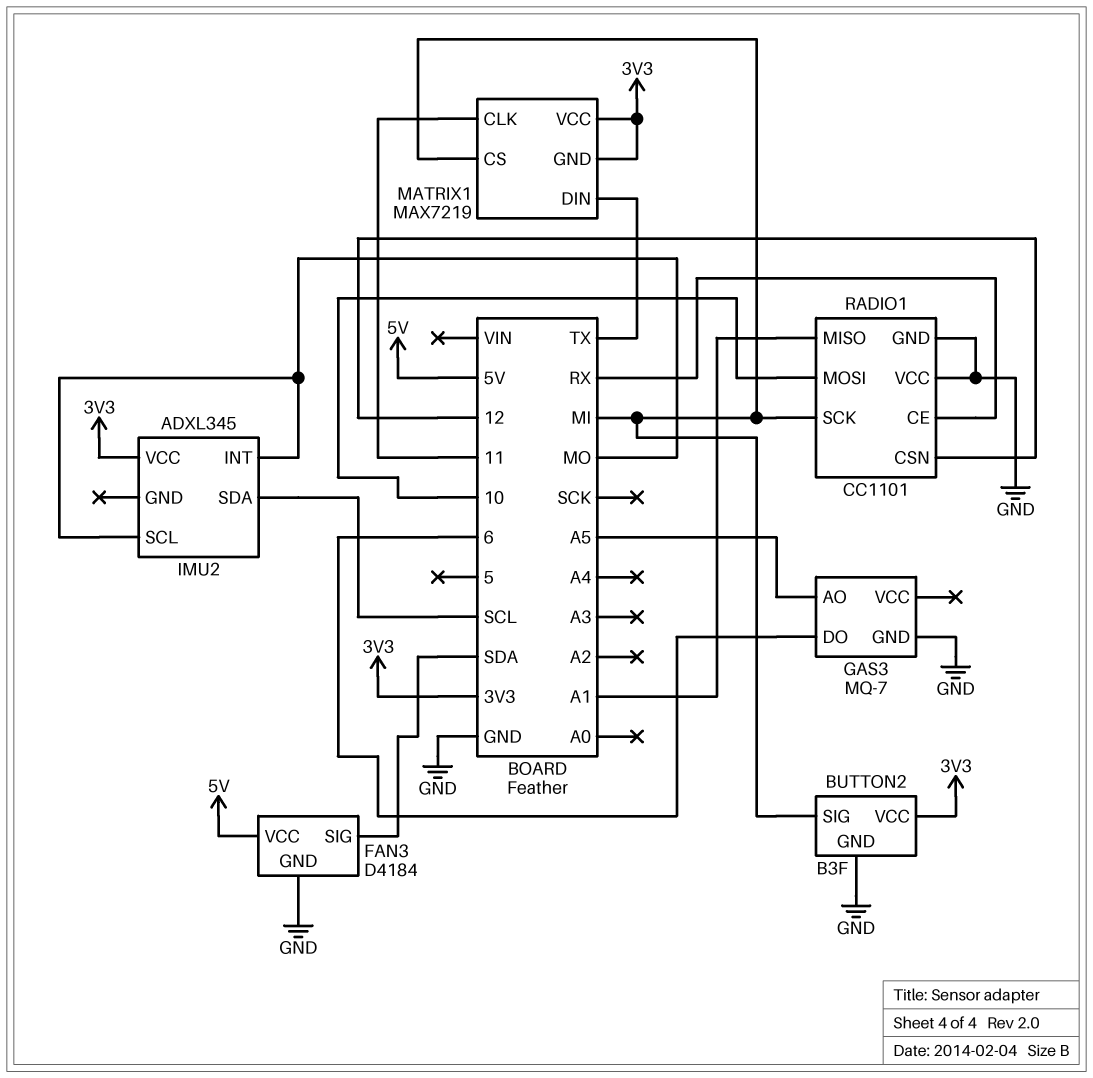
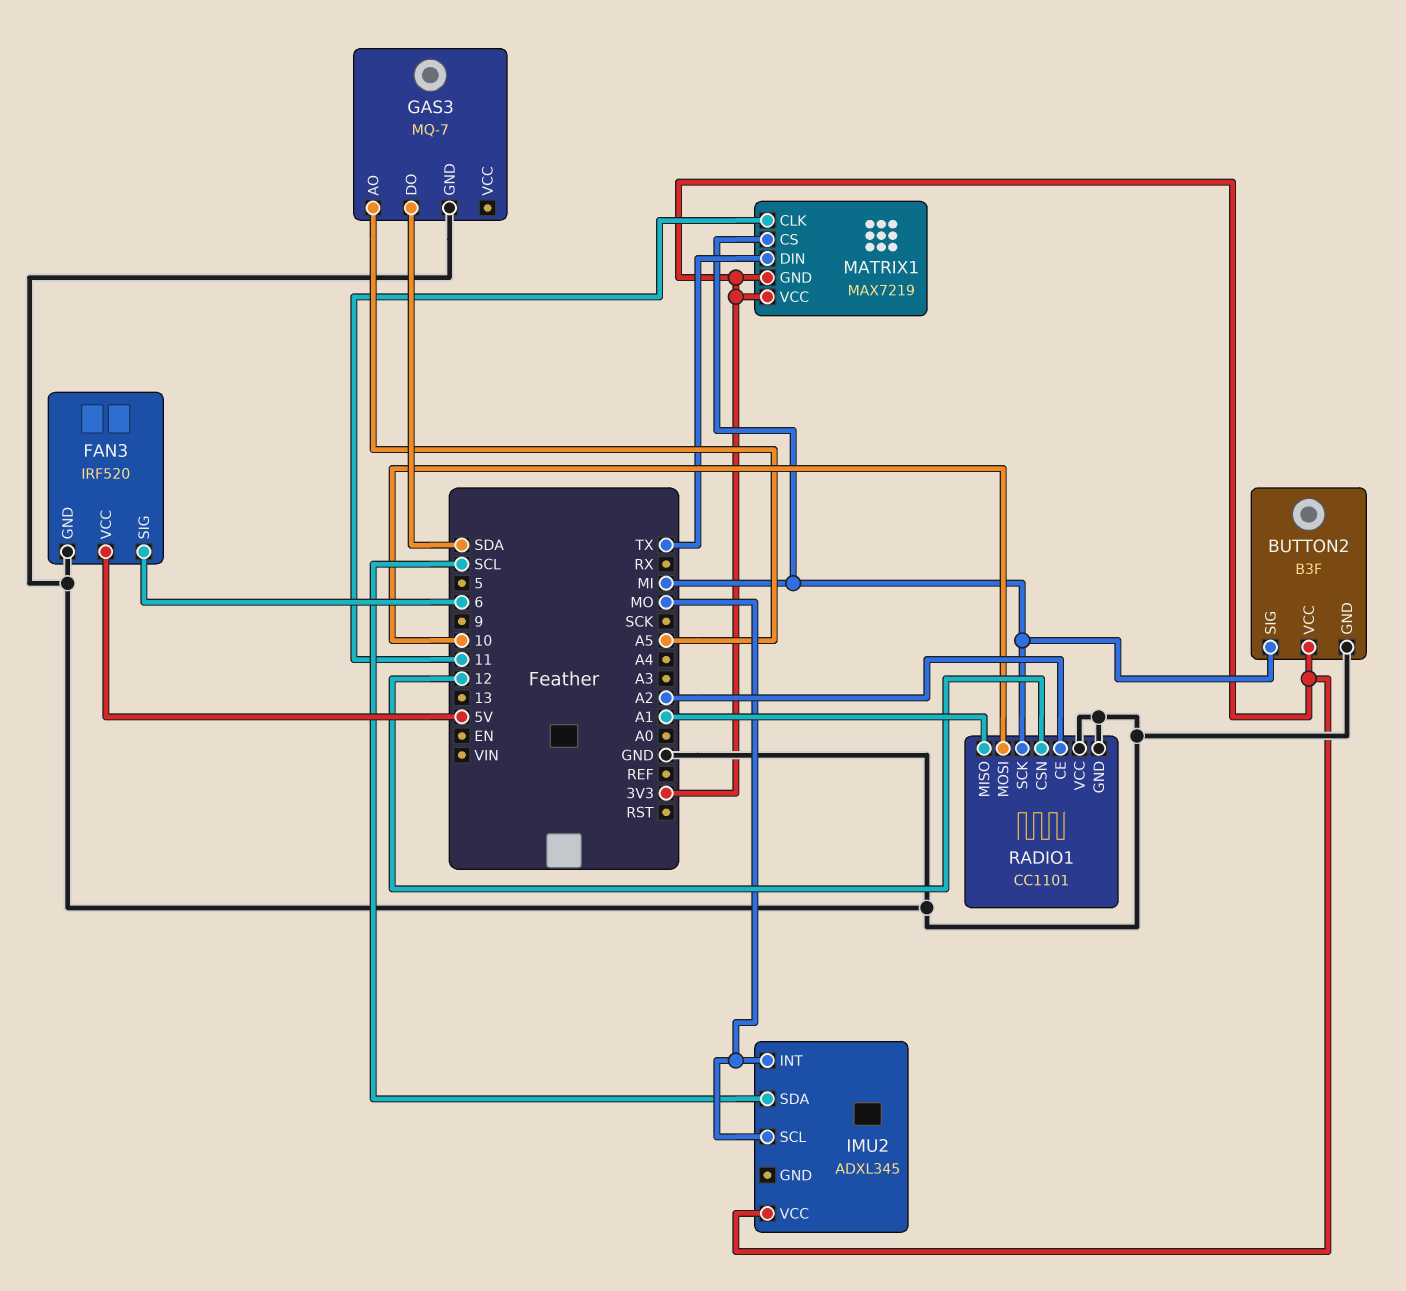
FAN3: D4184 -> IRF520
FAN3 pin SIG: SDA -> 6
GAS3 pin DO: 6 -> SDA
RADIO1 pin CE: RX -> A2

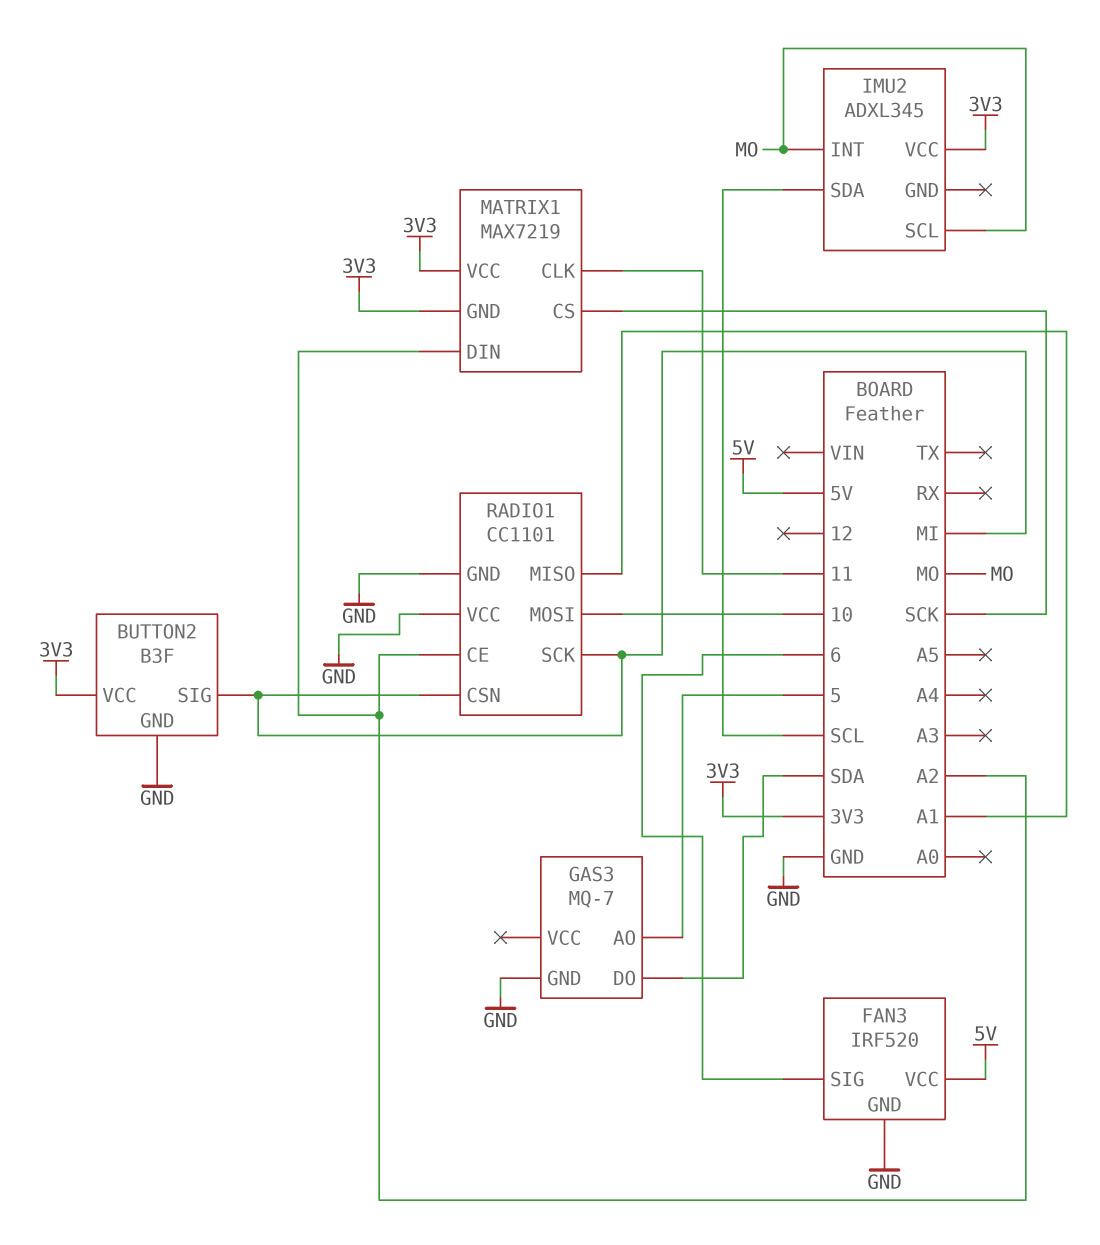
GAS3 pin AO: A5 -> 5
MATRIX1 pin CS: MI -> SCK
MATRIX1 pin DIN: TX -> A2
RADIO1 pin CSN: 12 -> MI

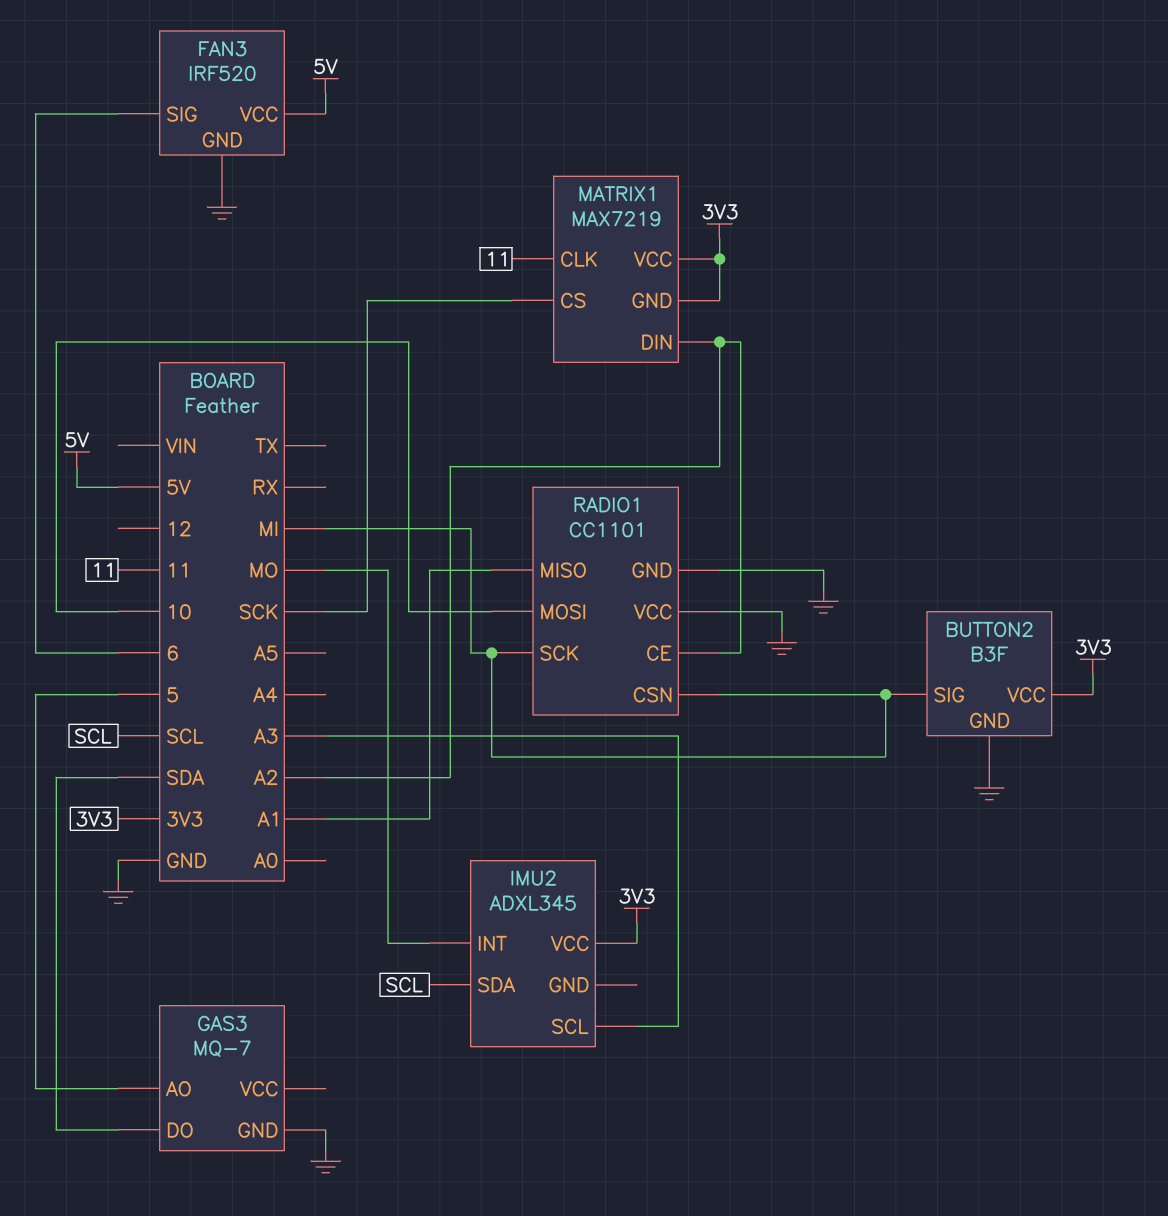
IMU2 pin SCL: MO -> A3

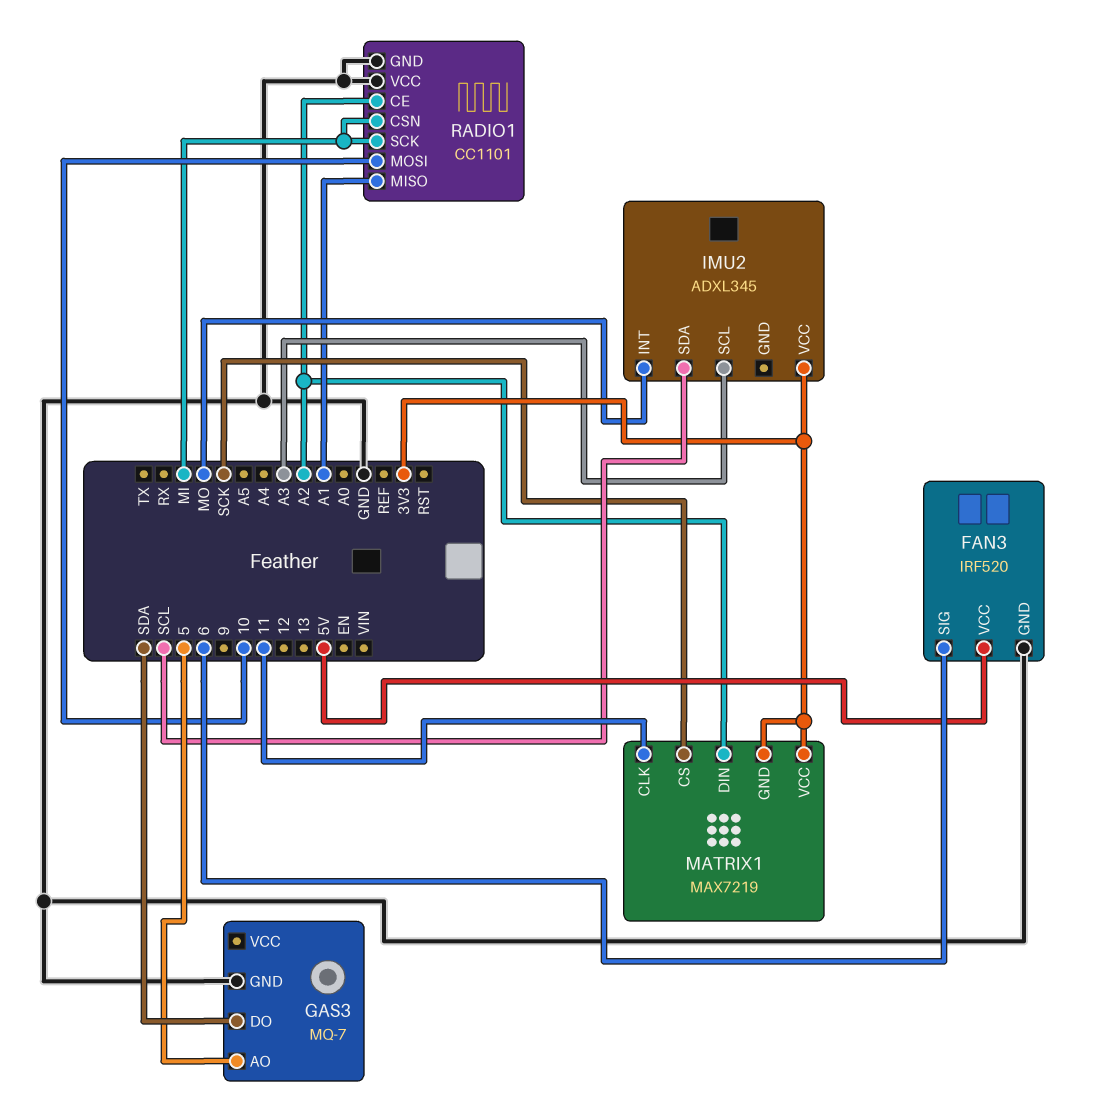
BUTTON2: B3F -> none
BUTTON2 pin GND: GND -> none
BUTTON2 pin SIG: MI -> none
BUTTON2 pin VCC: 3V3 -> none

